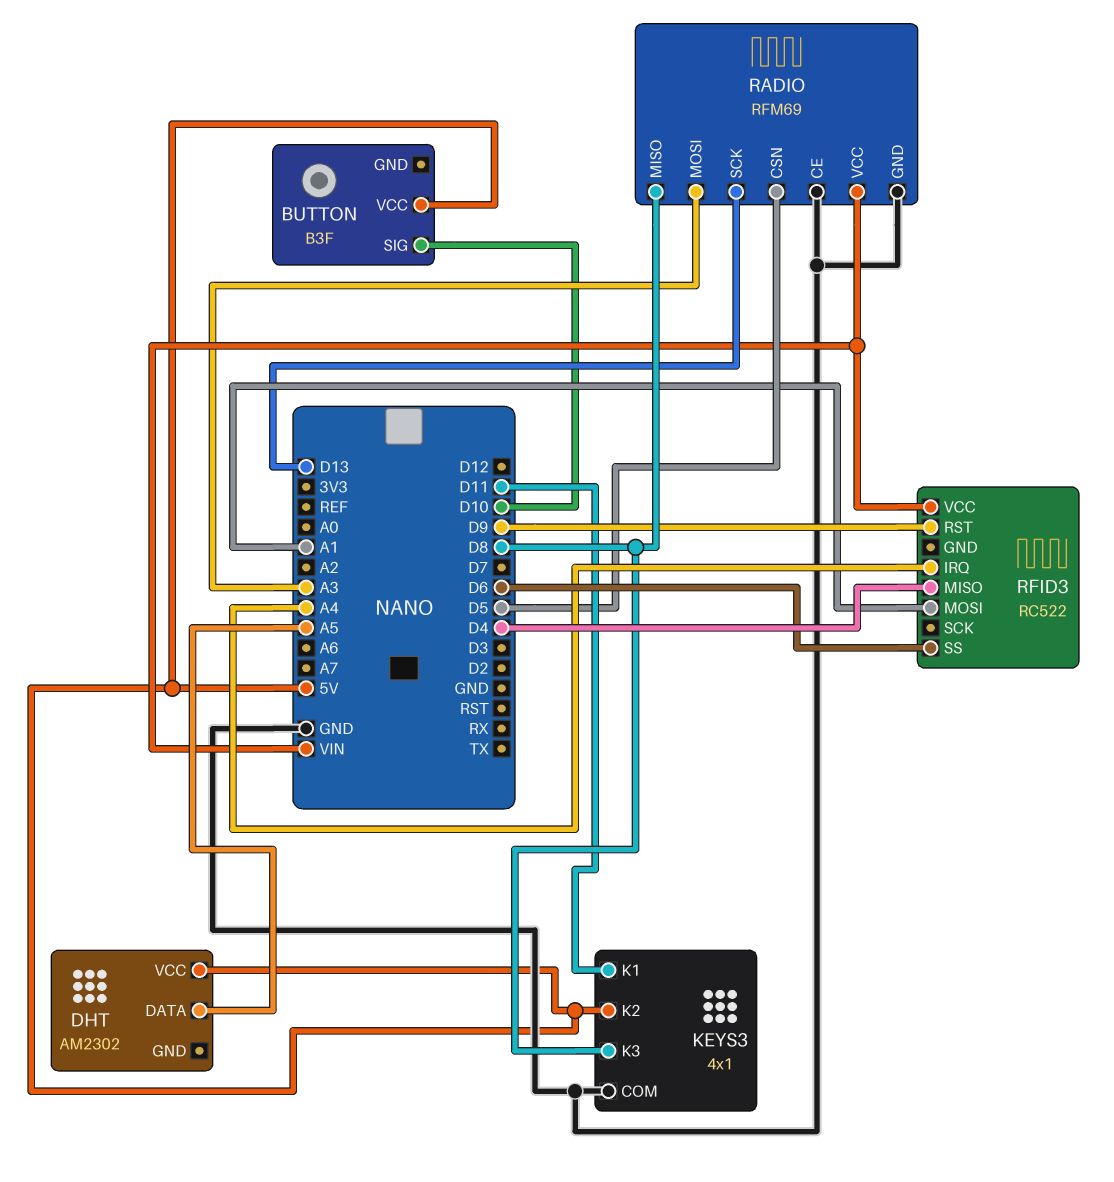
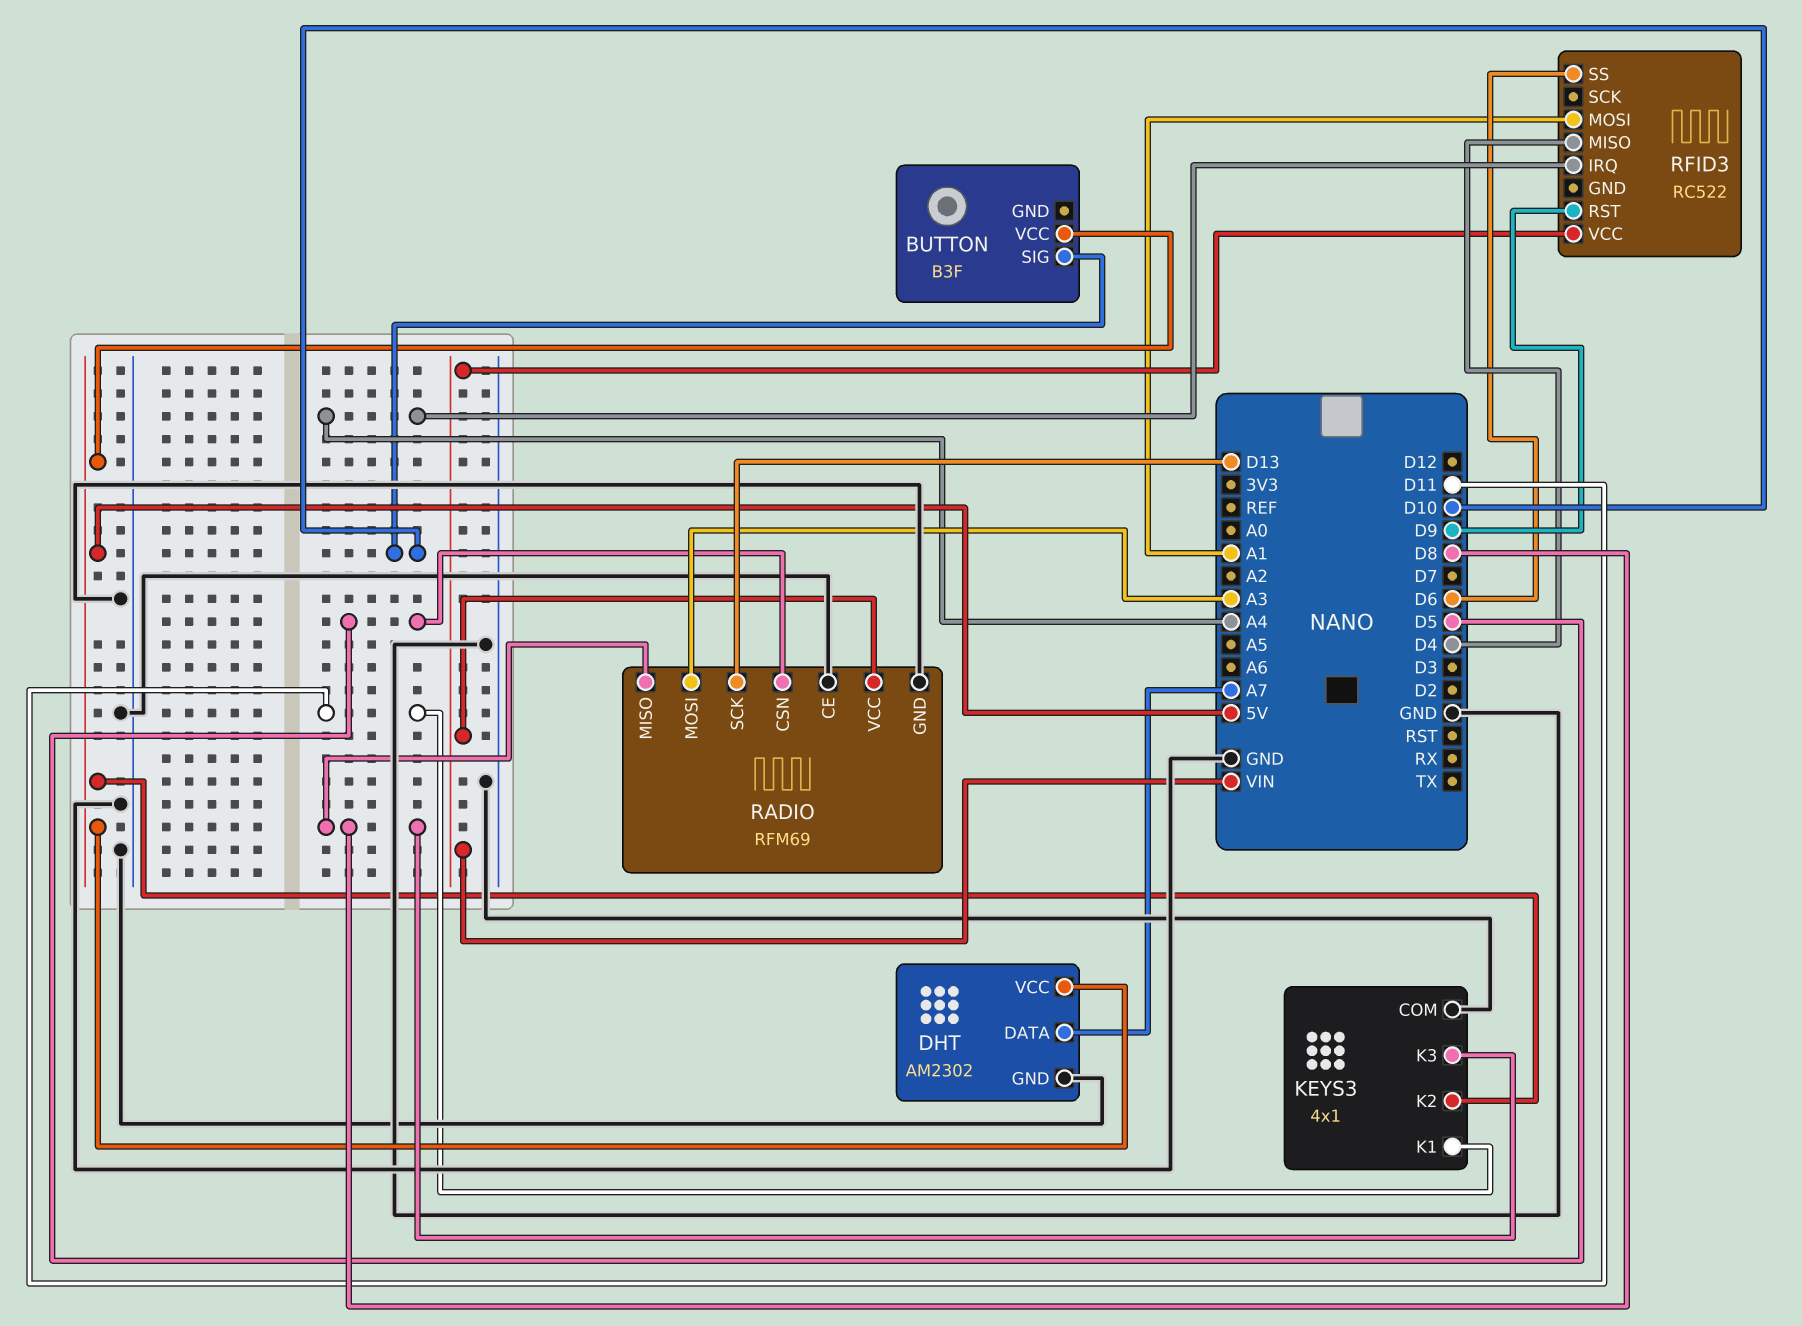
DHT pin DATA: A5 -> A7
DHT pin GND: none -> GND

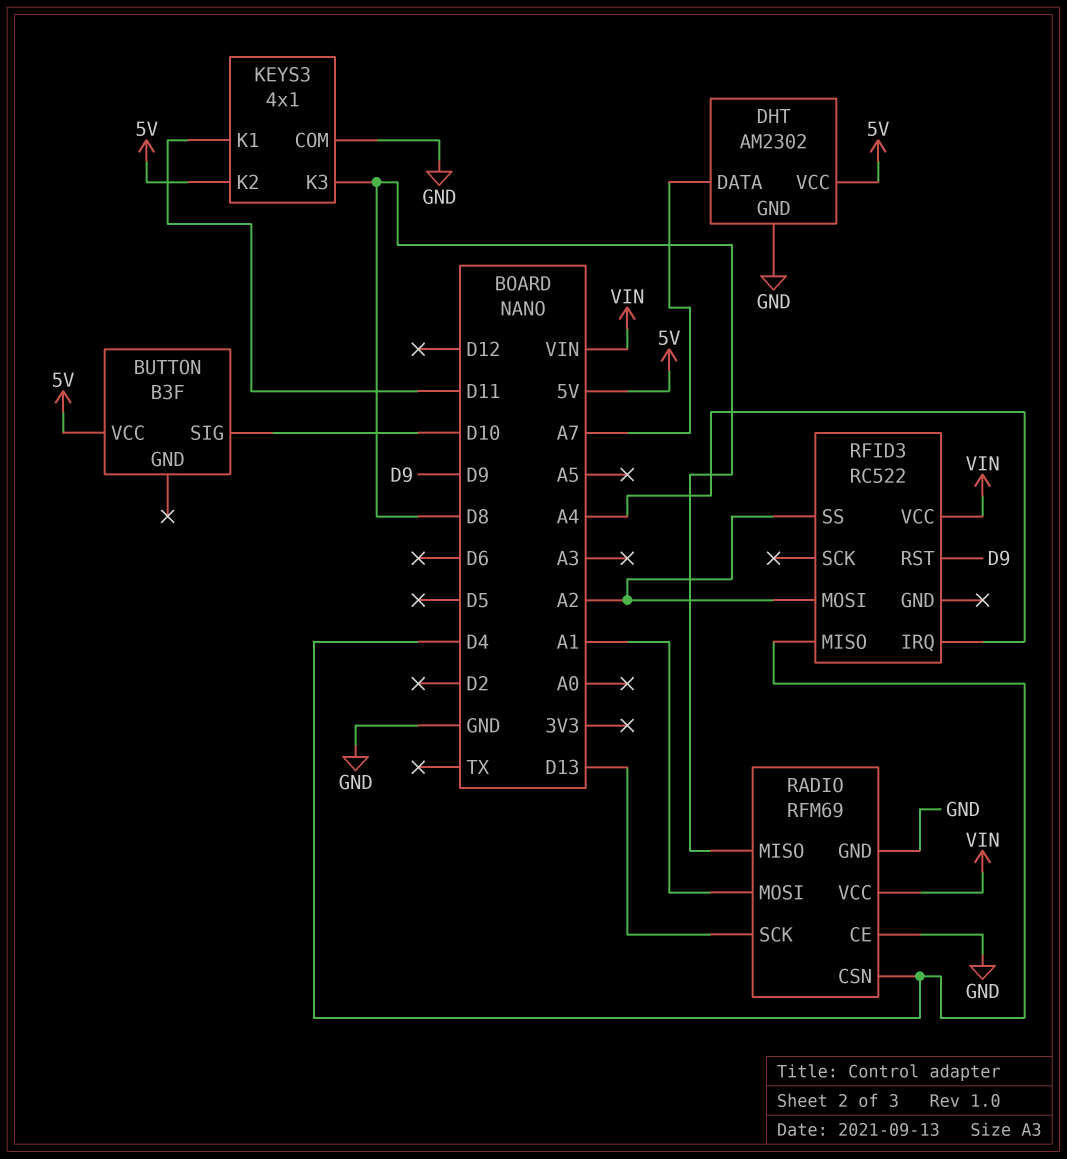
RADIO pin CSN: D5 -> D4
RADIO pin MOSI: A3 -> A1
RFID3 pin MOSI: A1 -> A2
RFID3 pin SS: D6 -> A2

